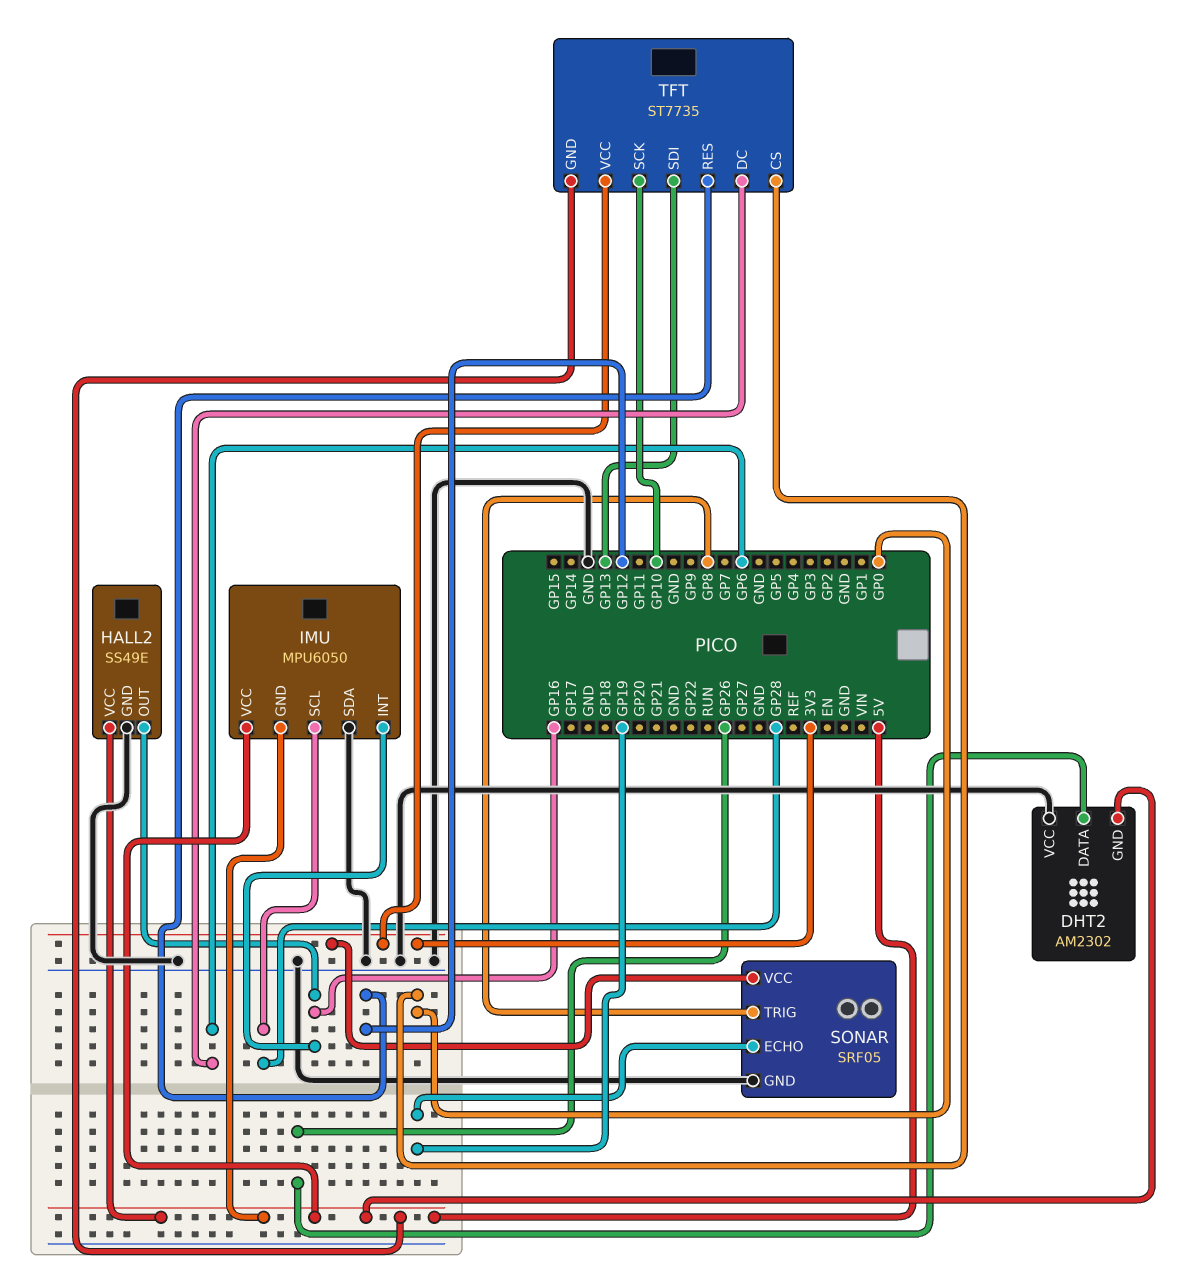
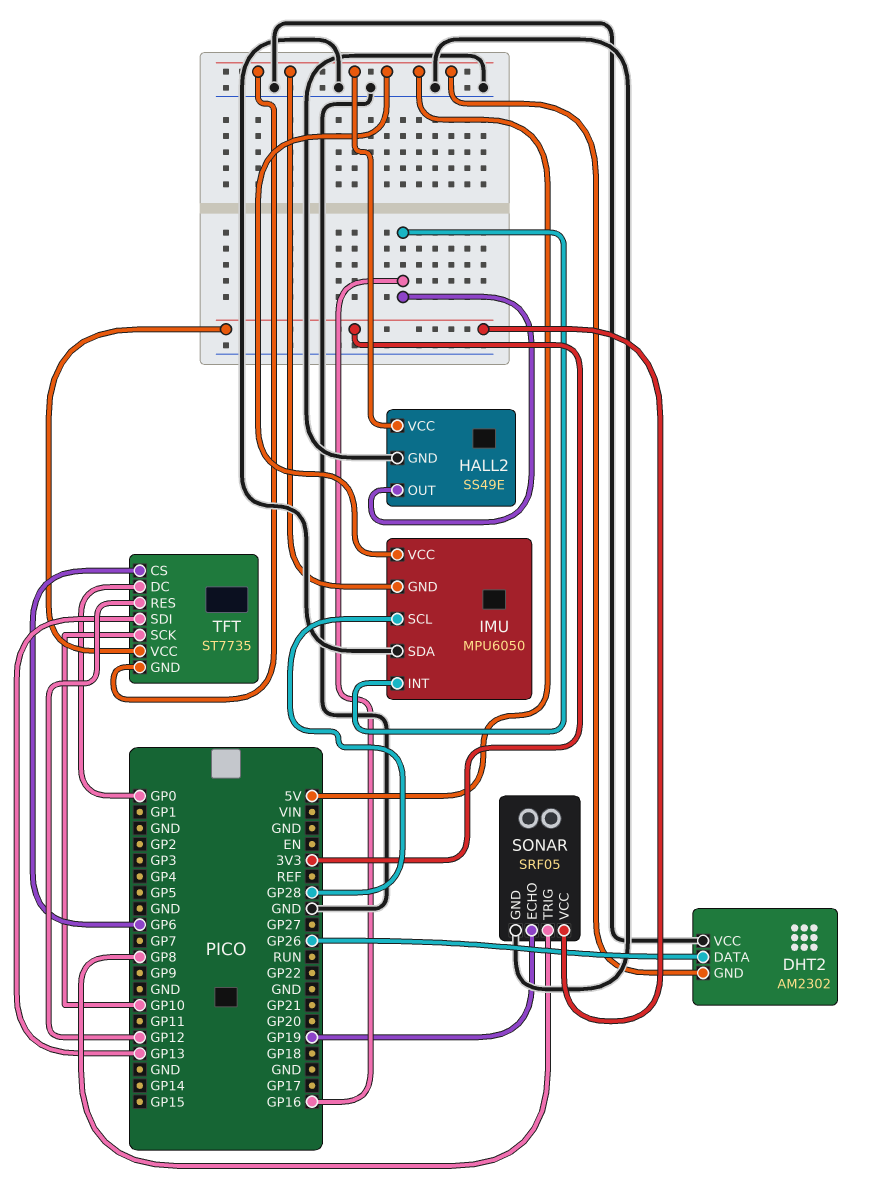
TFT pin CS: GP0 -> GP6
TFT pin DC: GP6 -> GP0

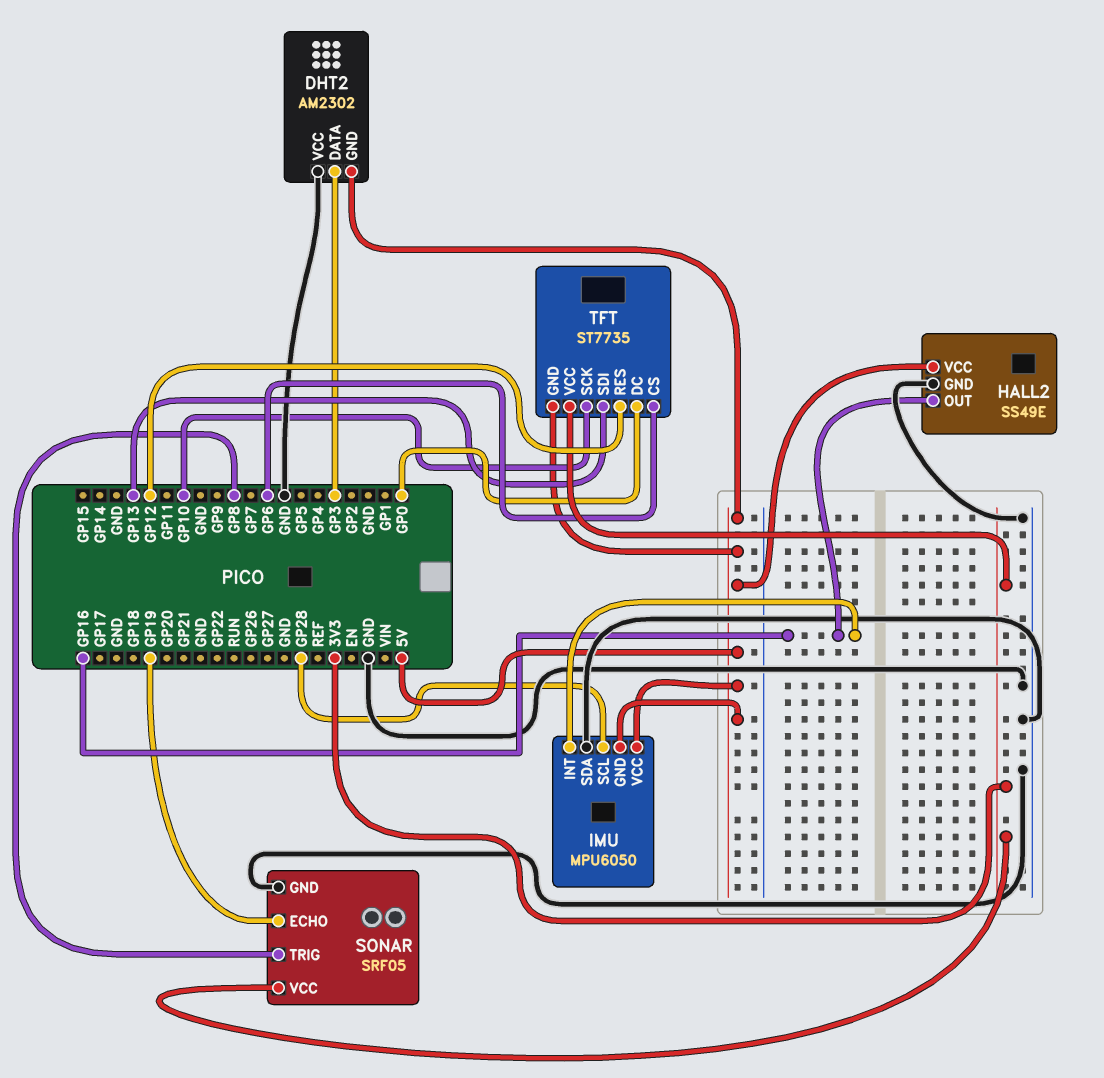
DHT2 pin DATA: GP26 -> GP3

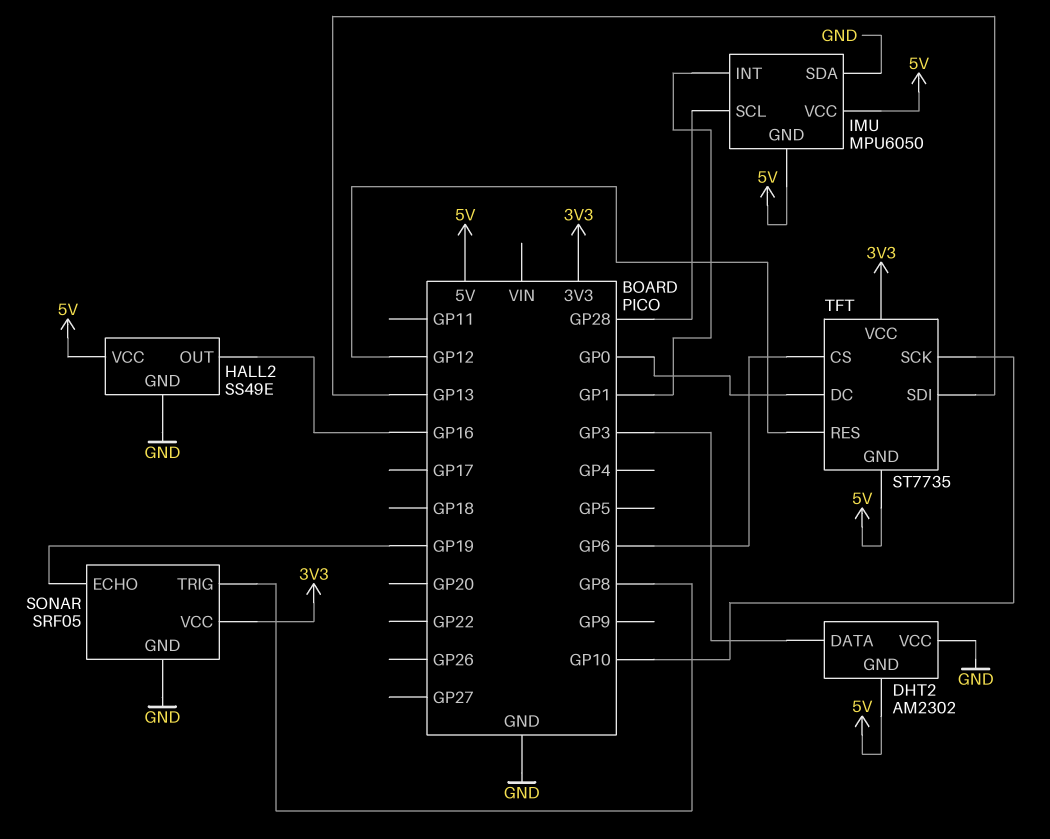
IMU pin INT: GP16 -> GP1

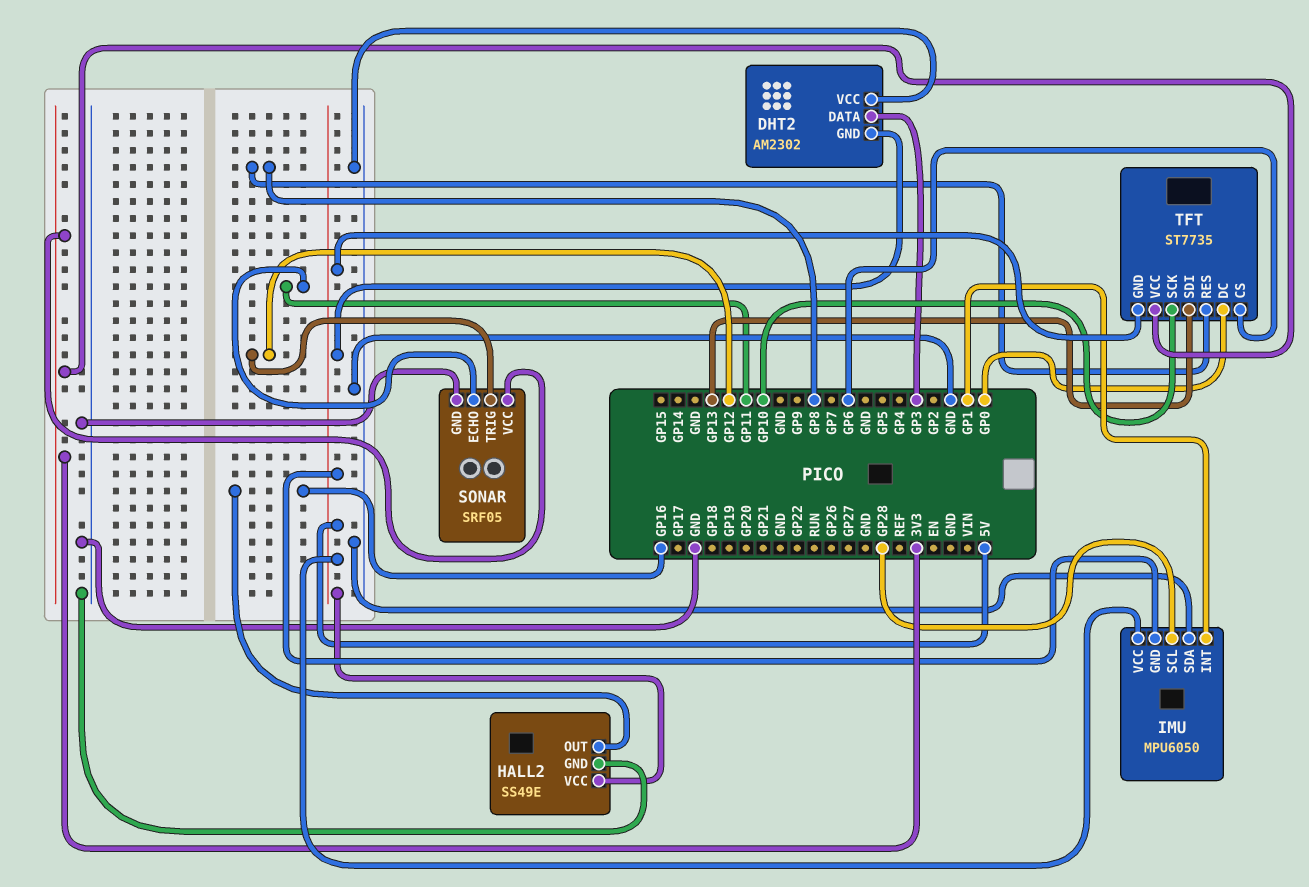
SONAR pin ECHO: GP19 -> GP11
SONAR pin TRIG: GP8 -> GP12
TFT pin RES: GP12 -> GP8

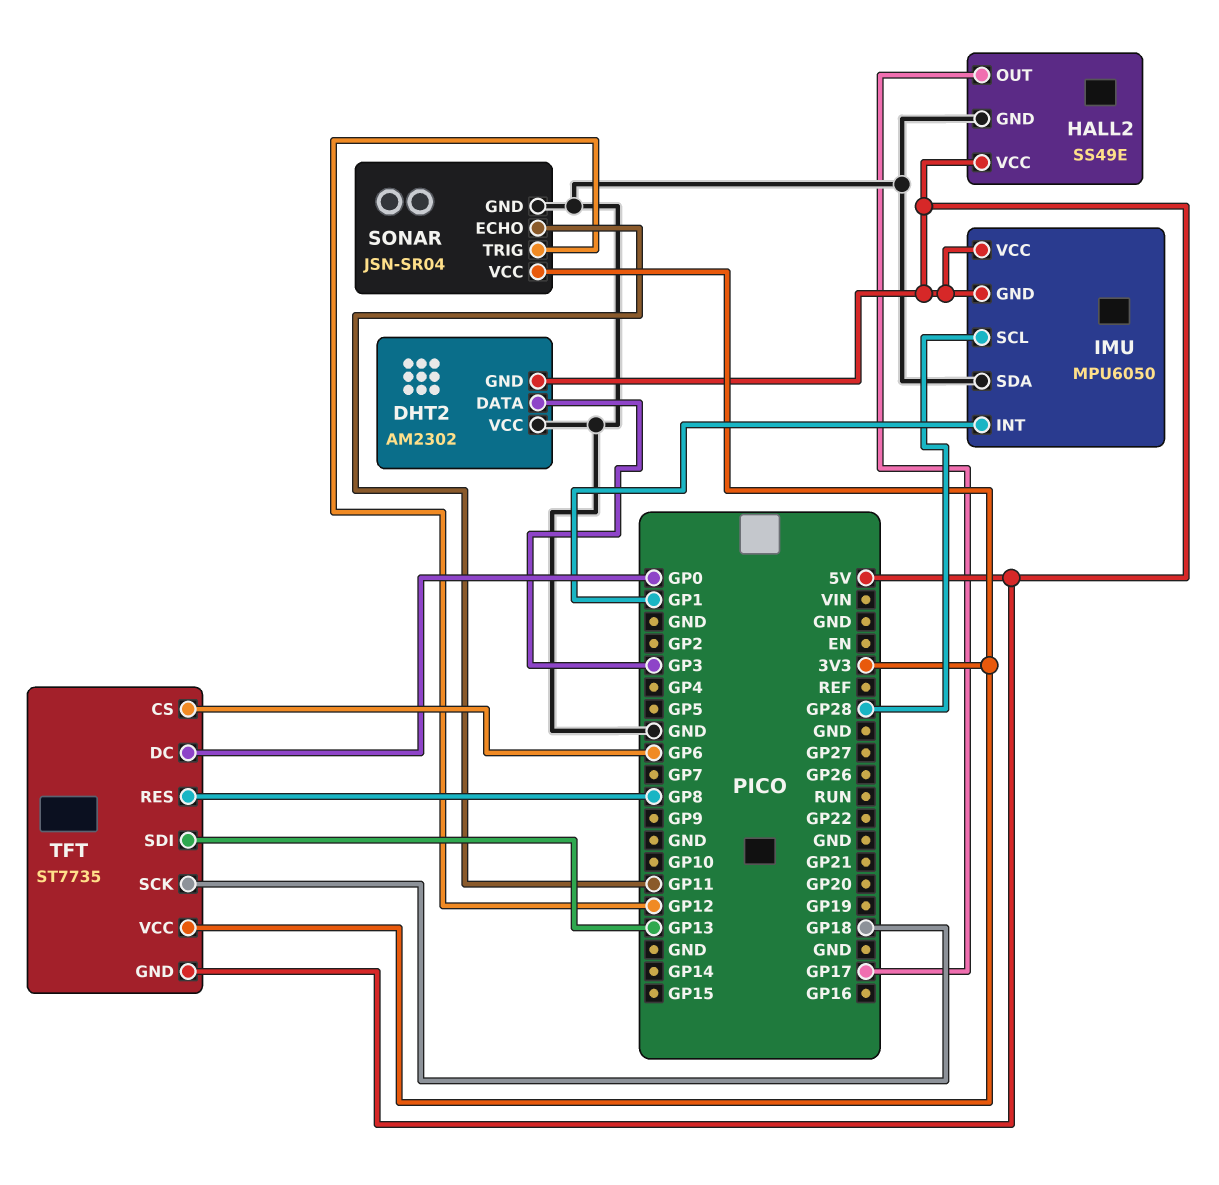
HALL2 pin OUT: GP16 -> GP17
SONAR: SRF05 -> JSN-SR04
TFT pin SCK: GP10 -> GP18

